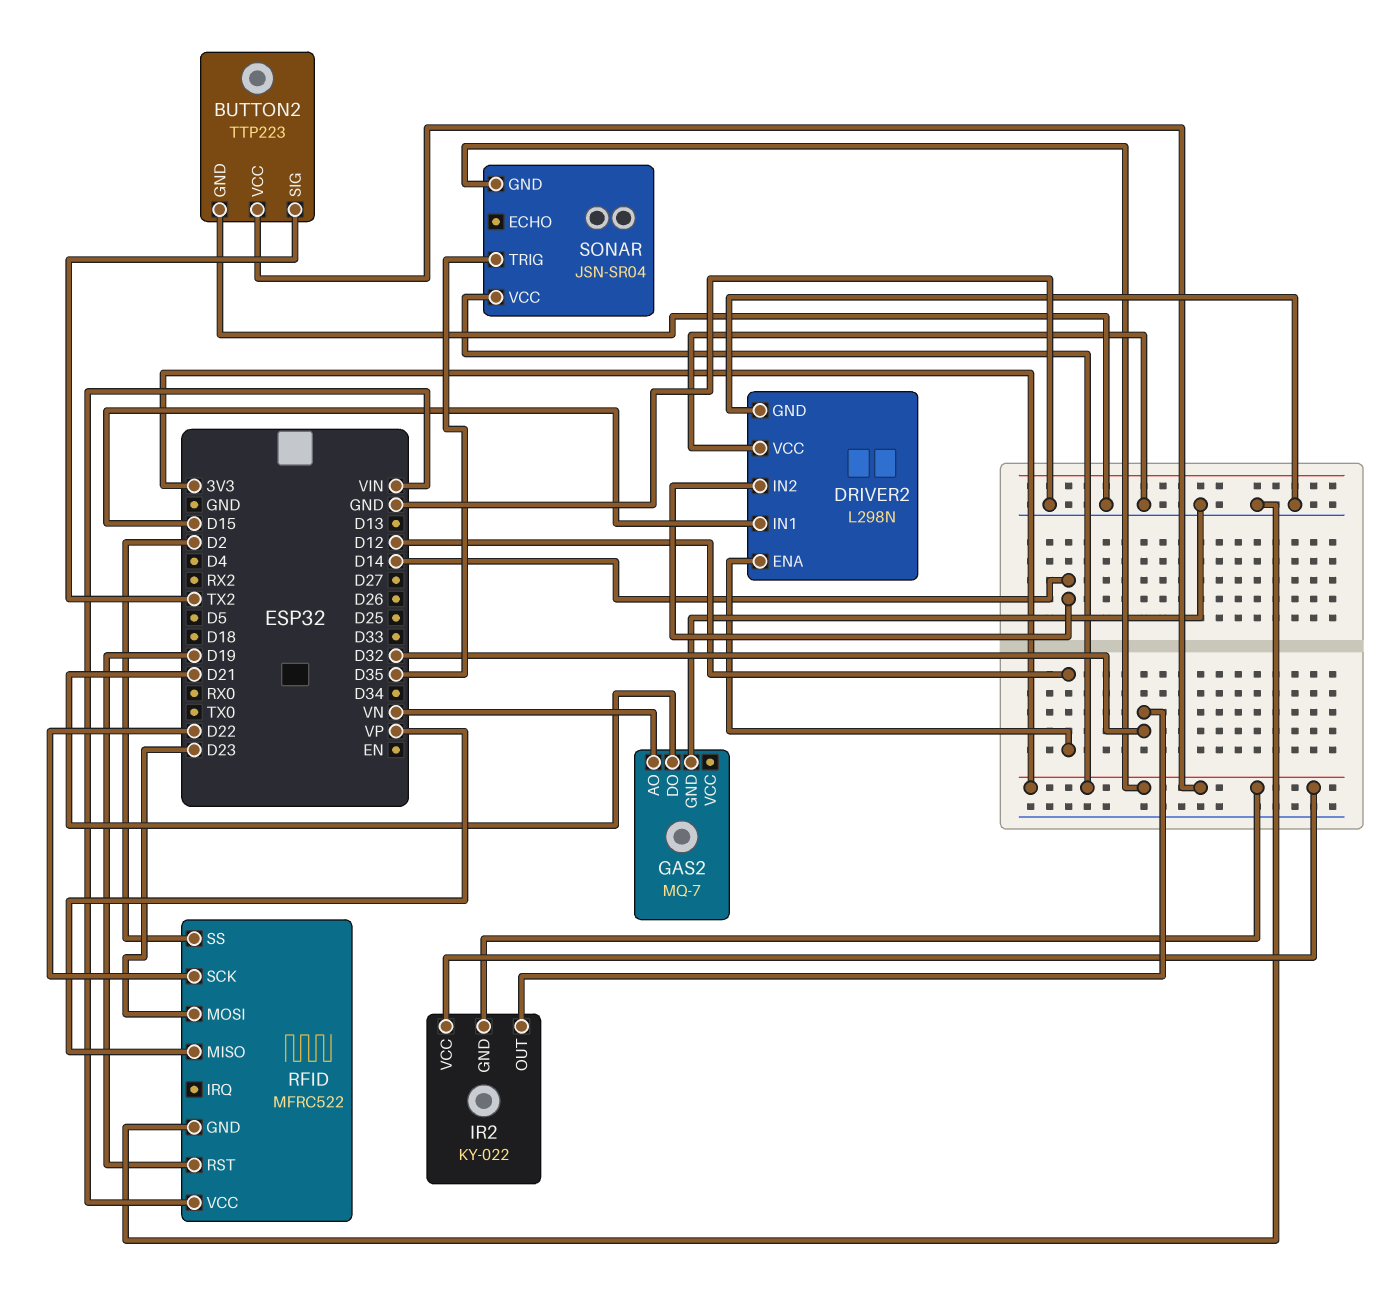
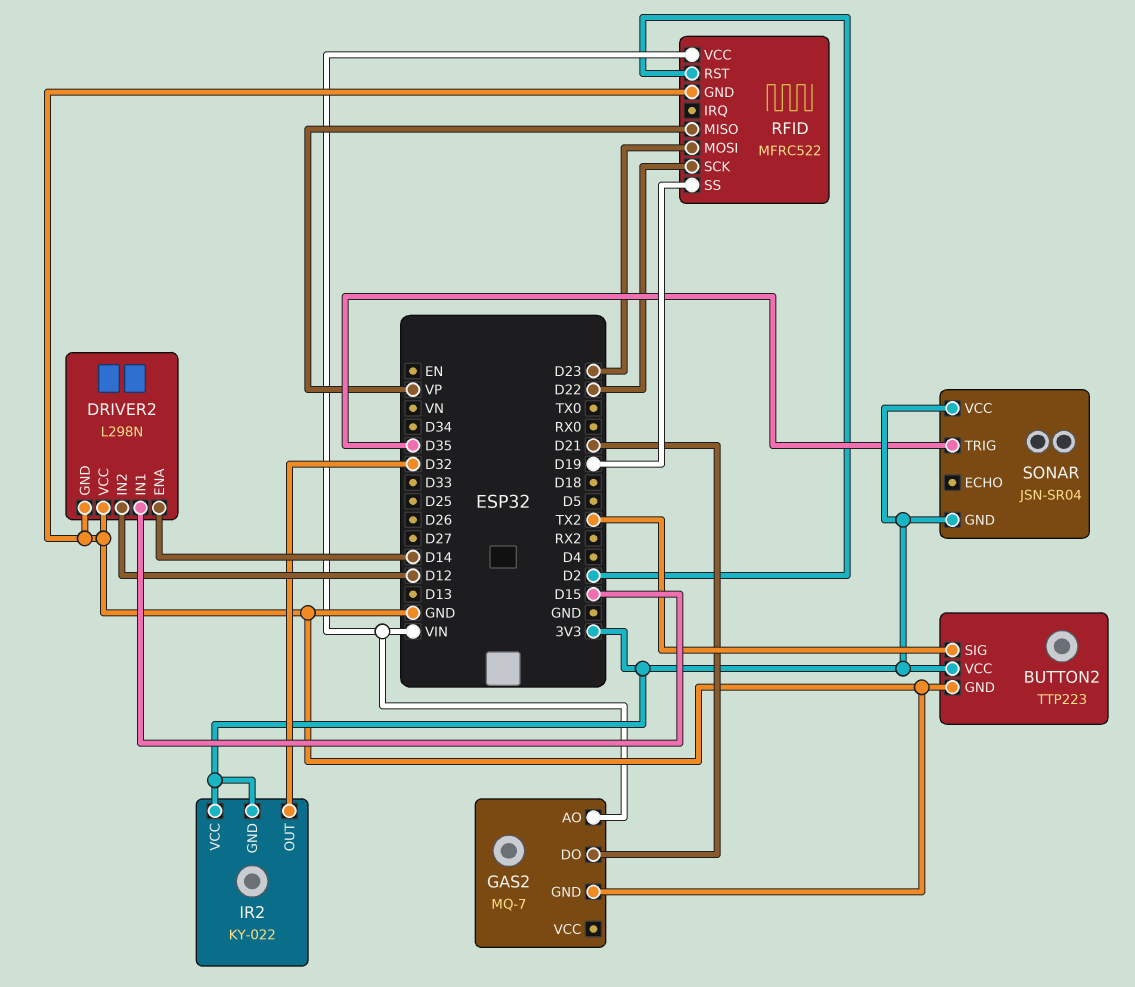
DRIVER2 pin ENA: D12 -> D14
DRIVER2 pin IN2: D14 -> D12
GAS2 pin AO: VN -> VIN
RFID pin RST: D19 -> D2
RFID pin SS: D2 -> D19

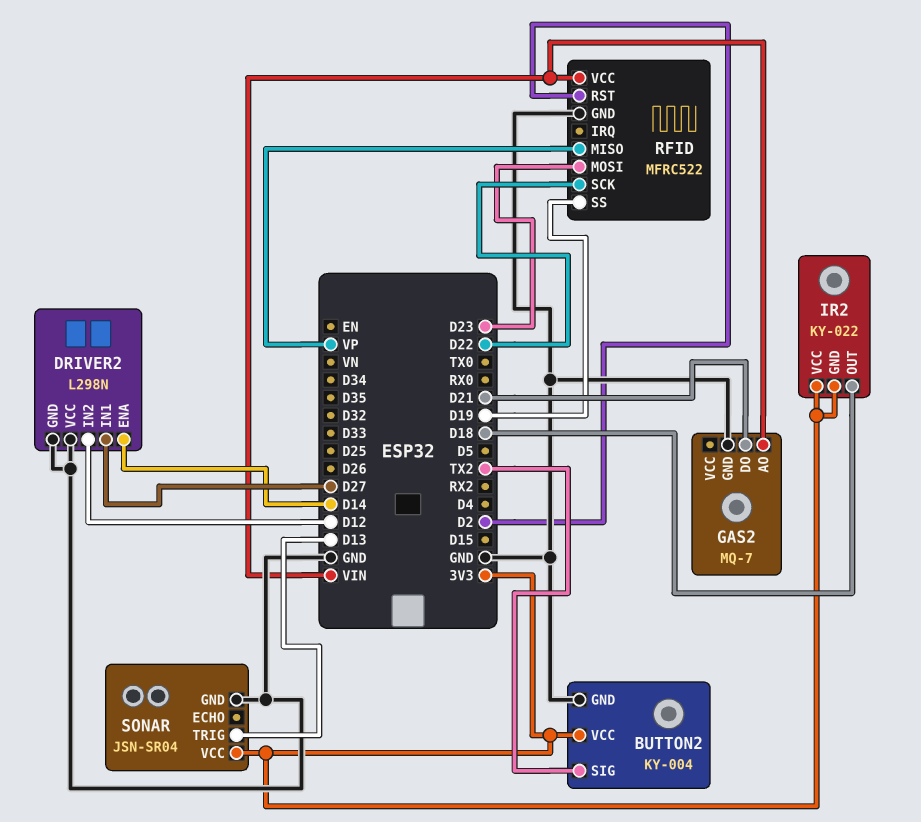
BUTTON2: TTP223 -> KY-004
DRIVER2 pin IN1: D15 -> D27
IR2 pin OUT: D32 -> D18
SONAR pin GND: 3V3 -> GND
SONAR pin TRIG: D35 -> D13

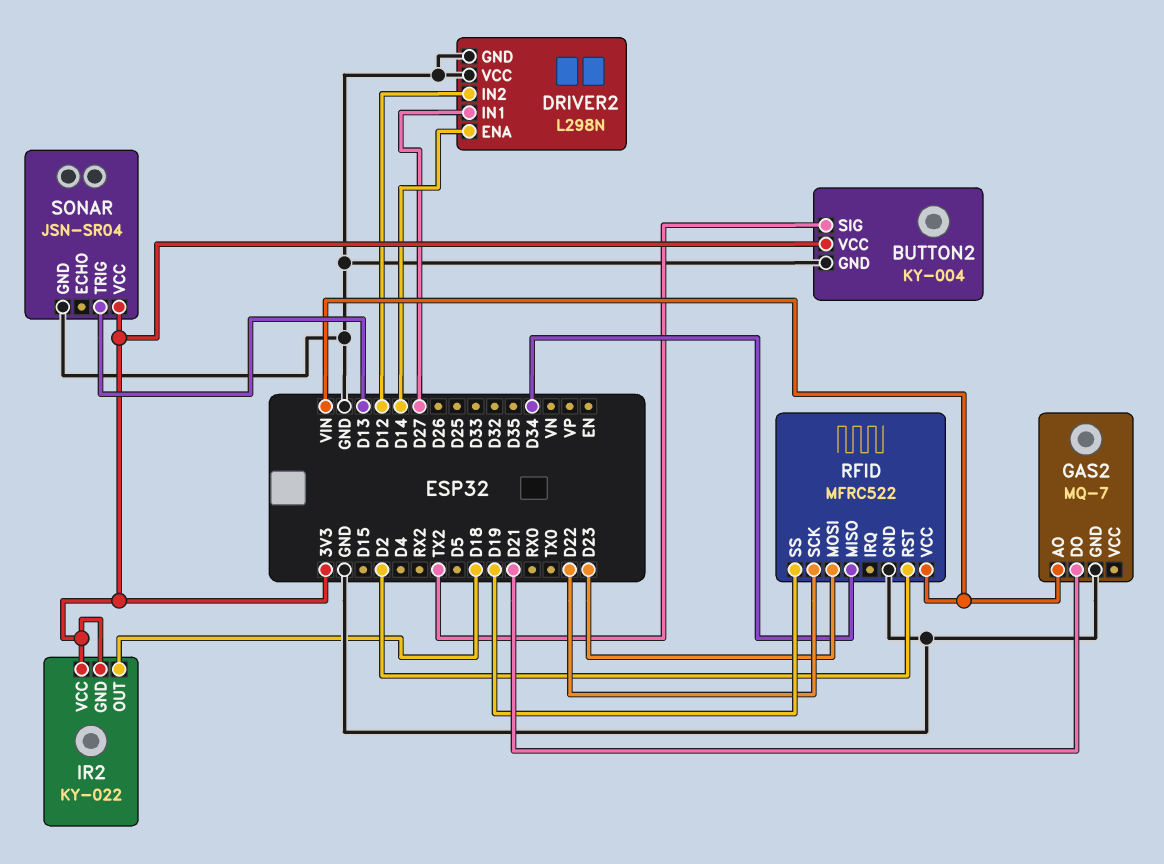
RFID pin MISO: VP -> D34

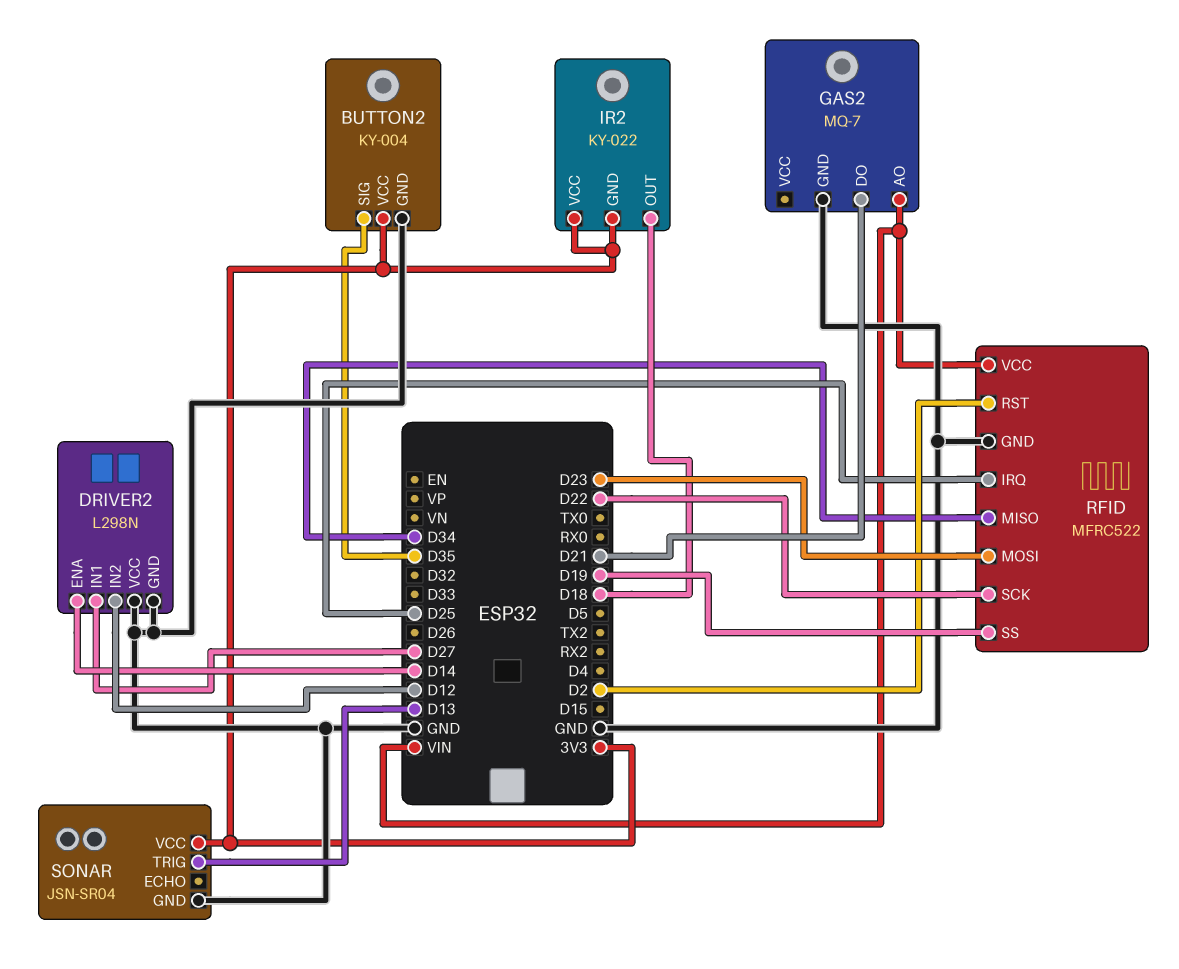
BUTTON2 pin SIG: TX2 -> D35
RFID pin IRQ: none -> D25

